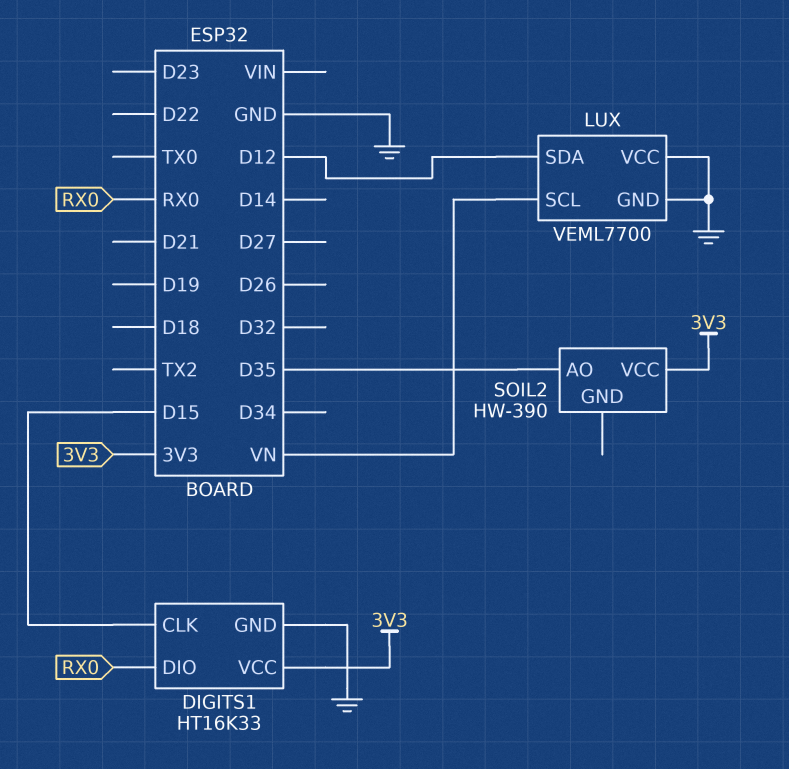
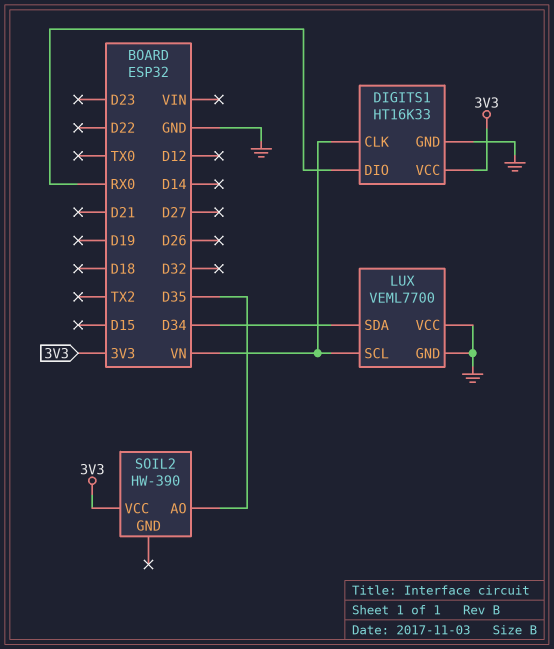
DIGITS1 pin CLK: D15 -> VN
LUX pin SDA: D12 -> D34

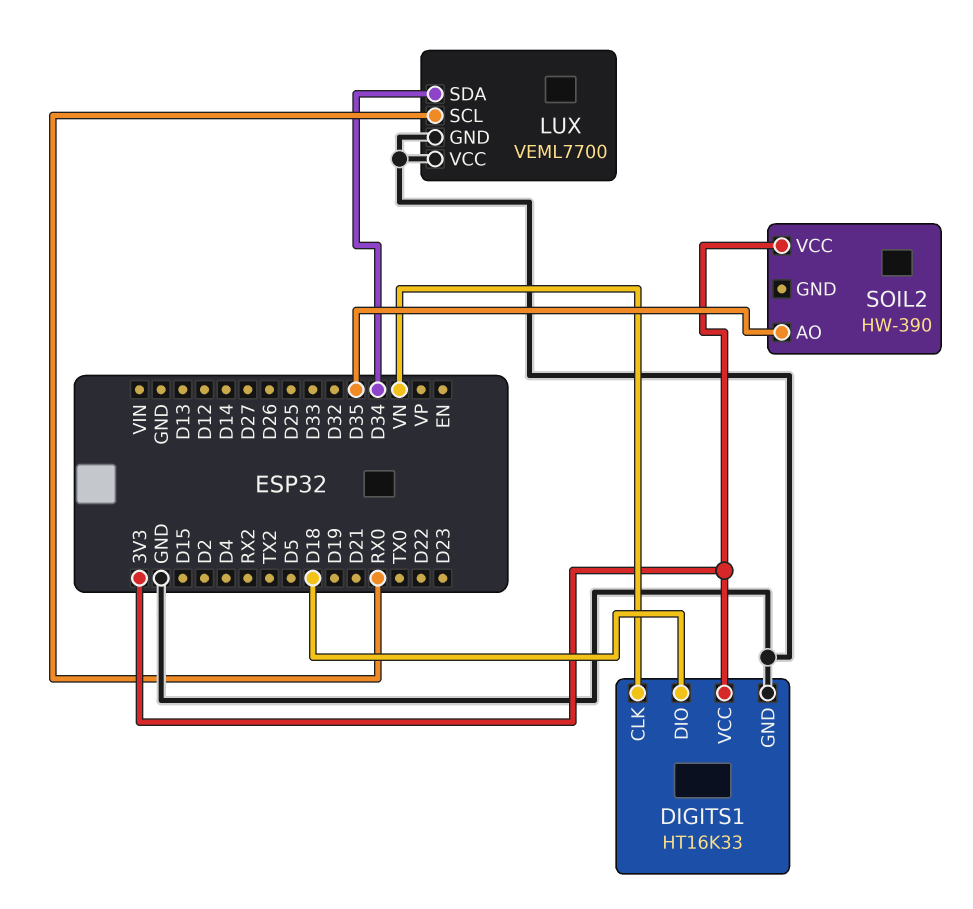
DIGITS1 pin DIO: RX0 -> D18
LUX pin SCL: VN -> RX0

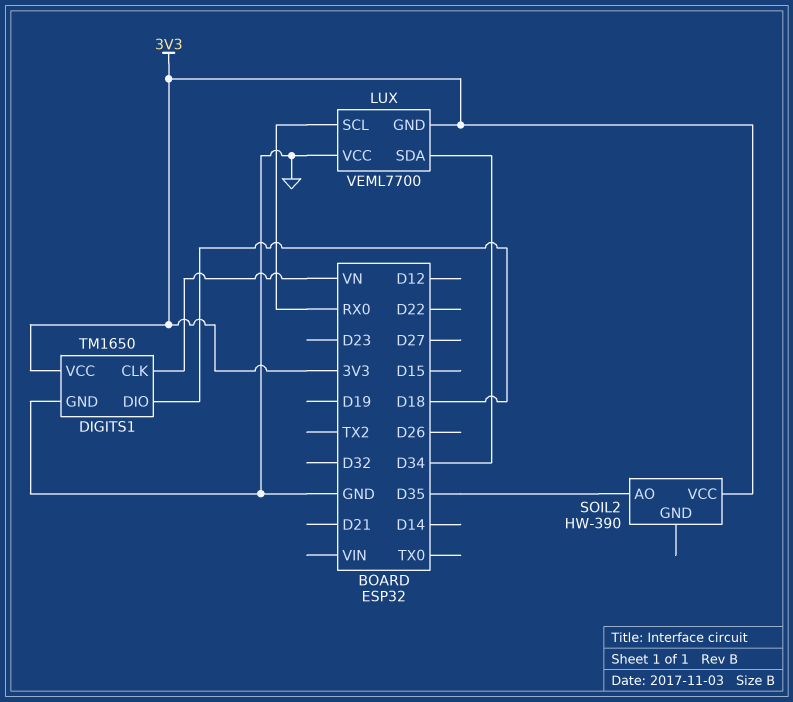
DIGITS1: HT16K33 -> TM1650
LUX pin GND: GND -> 3V3

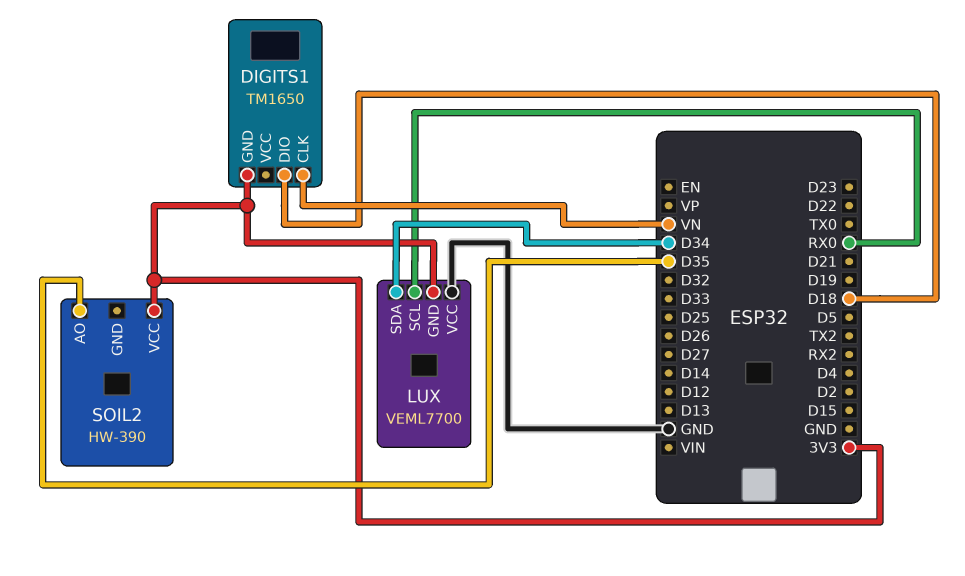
DIGITS1 pin GND: GND -> 3V3
DIGITS1 pin VCC: 3V3 -> none

